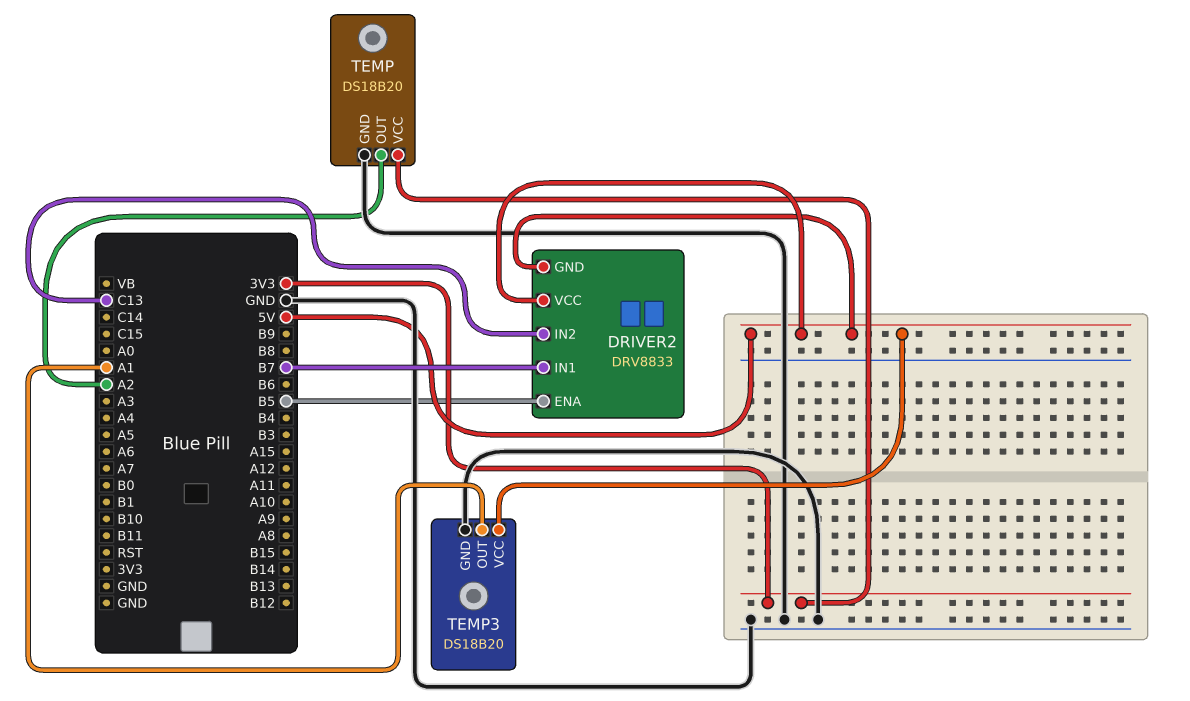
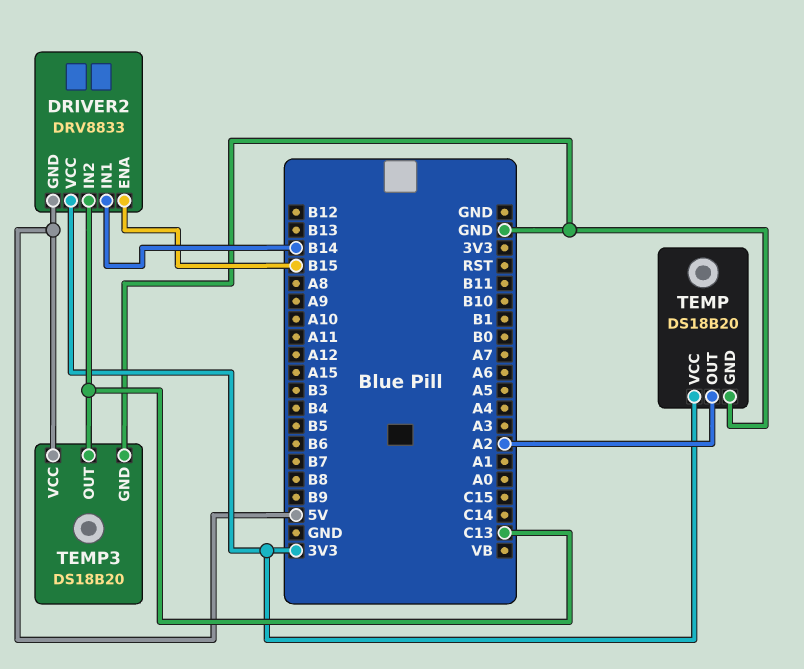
DRIVER2 pin ENA: B5 -> B15
DRIVER2 pin IN1: B7 -> B14
DRIVER2 pin VCC: 5V -> 3V3
TEMP3 pin OUT: A1 -> C13

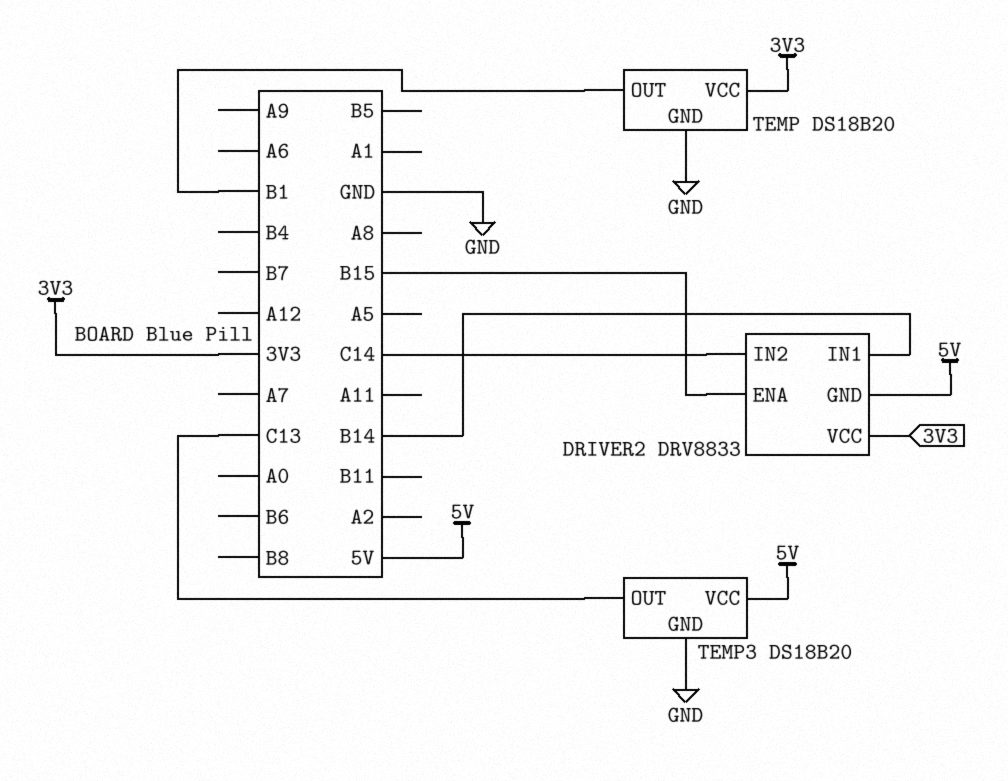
DRIVER2 pin IN2: C13 -> C14
TEMP pin OUT: A2 -> B1

